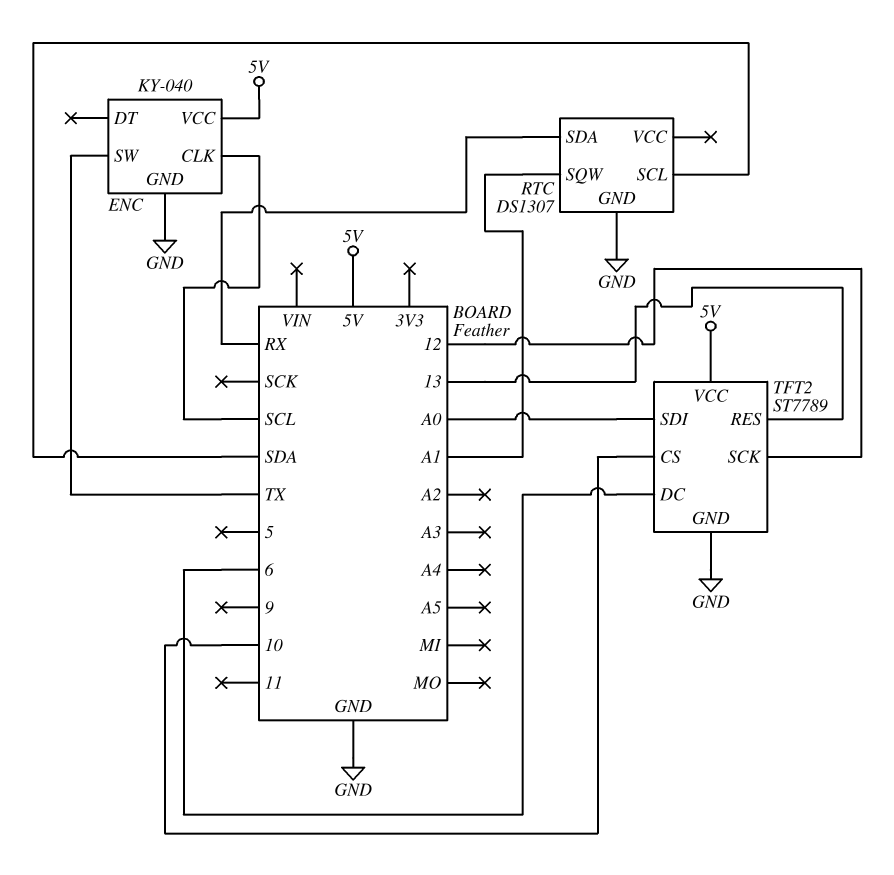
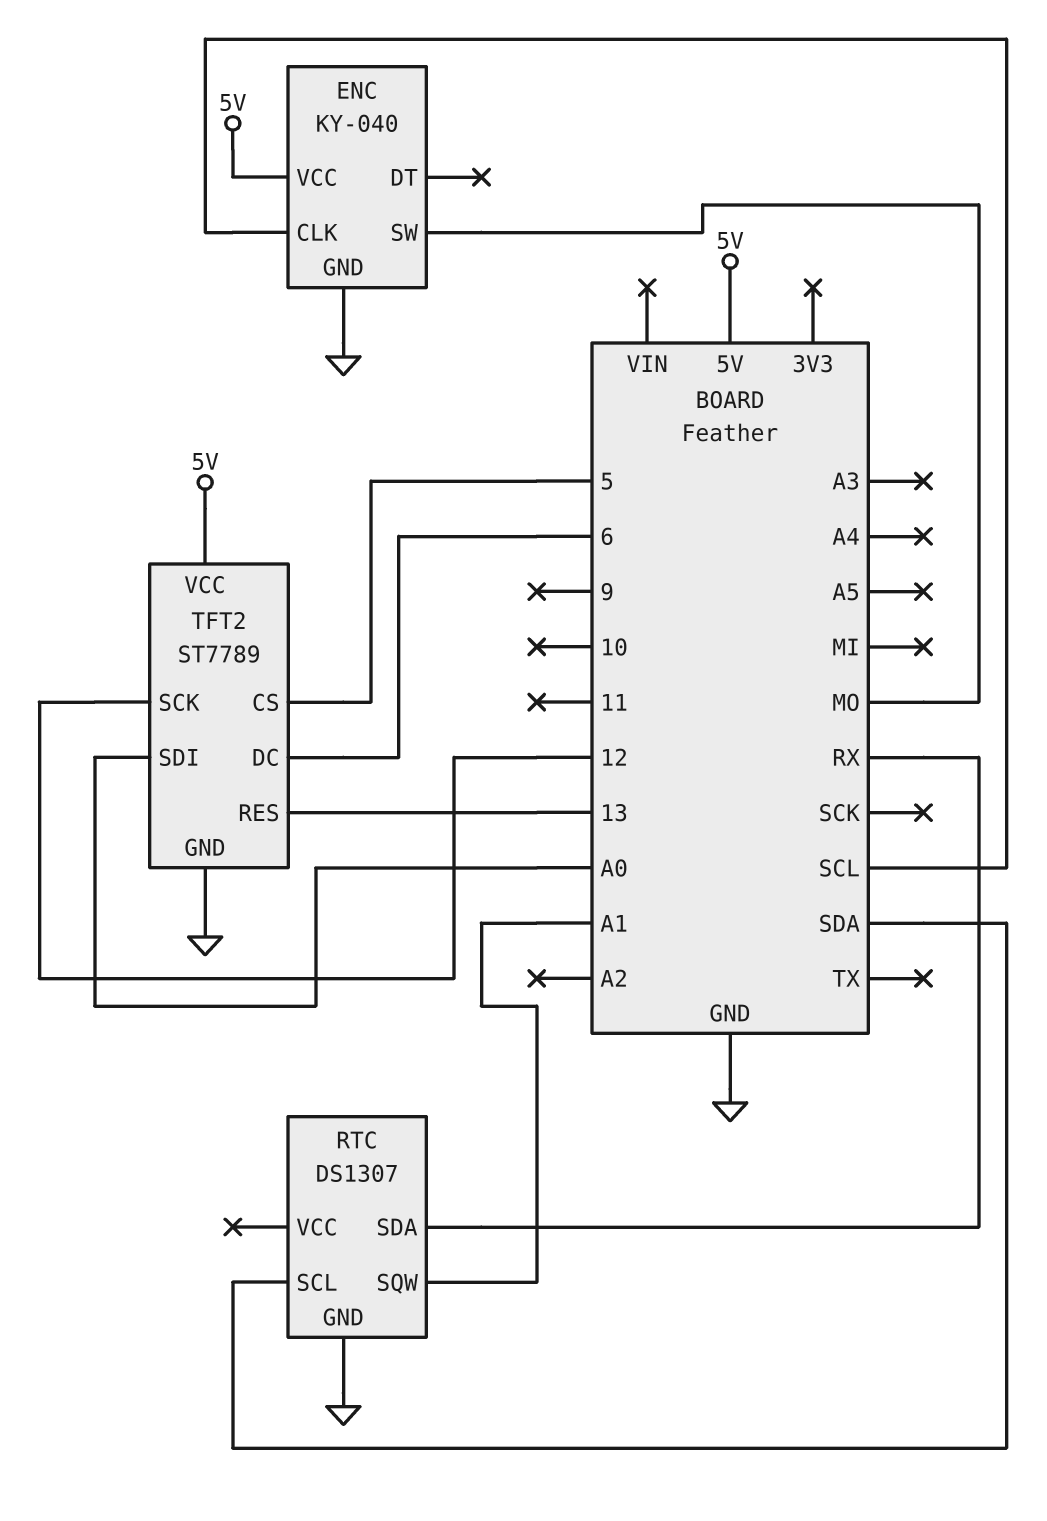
ENC pin SW: TX -> MO
TFT2 pin CS: 10 -> 5

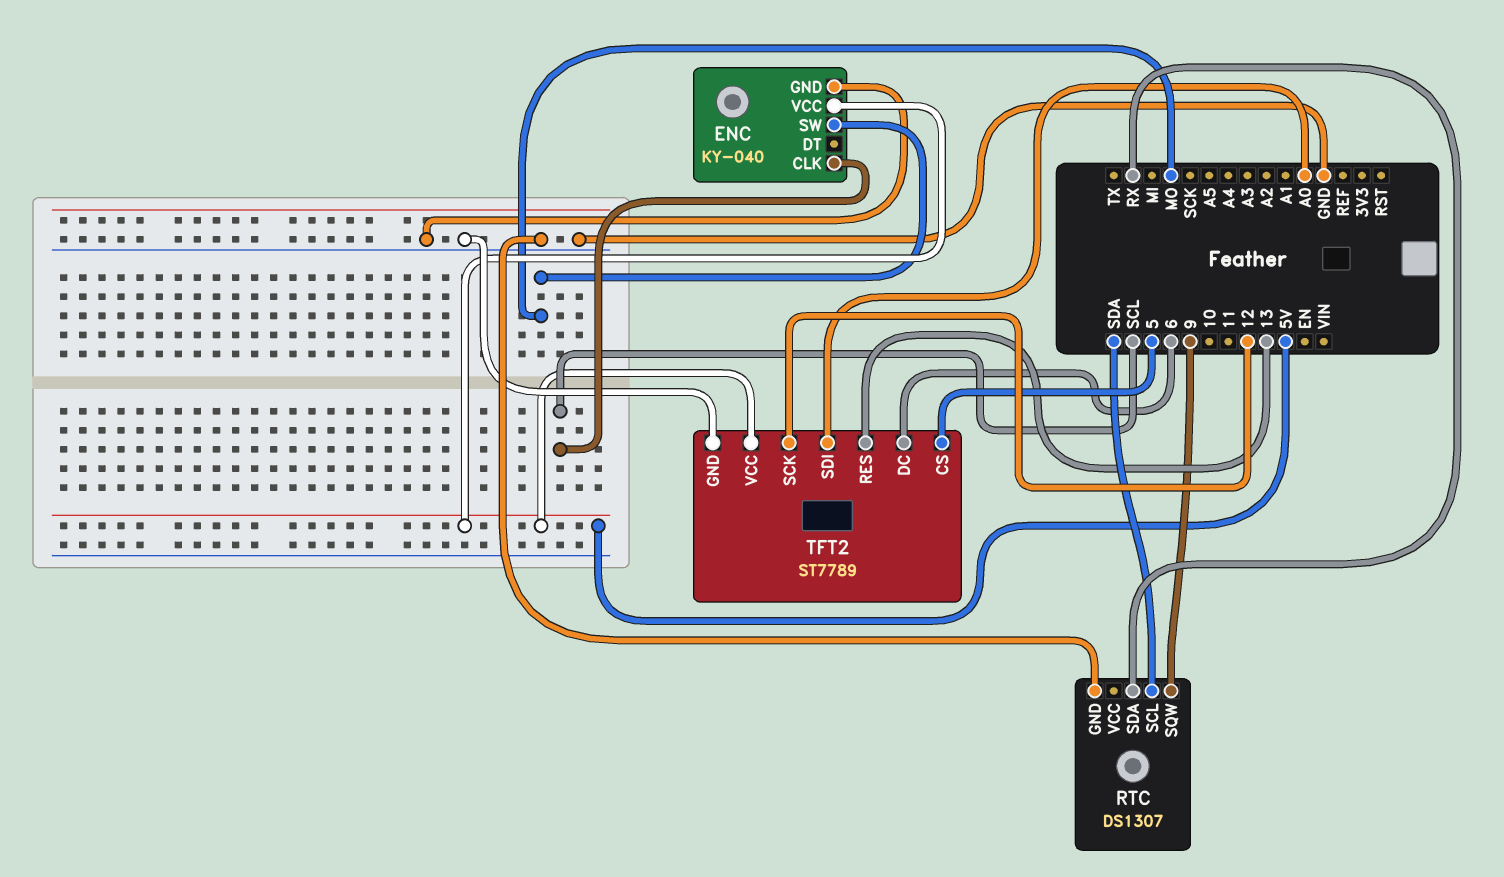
RTC pin SQW: A1 -> 9

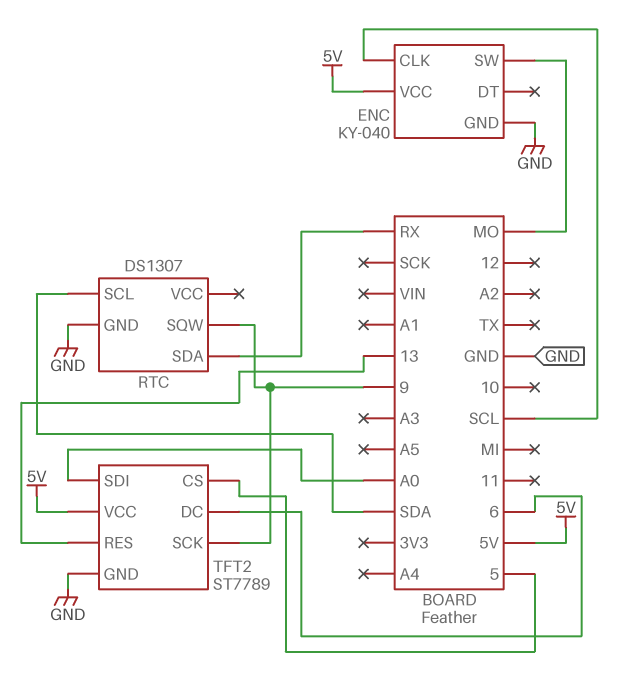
TFT2 pin SCK: 12 -> 9

